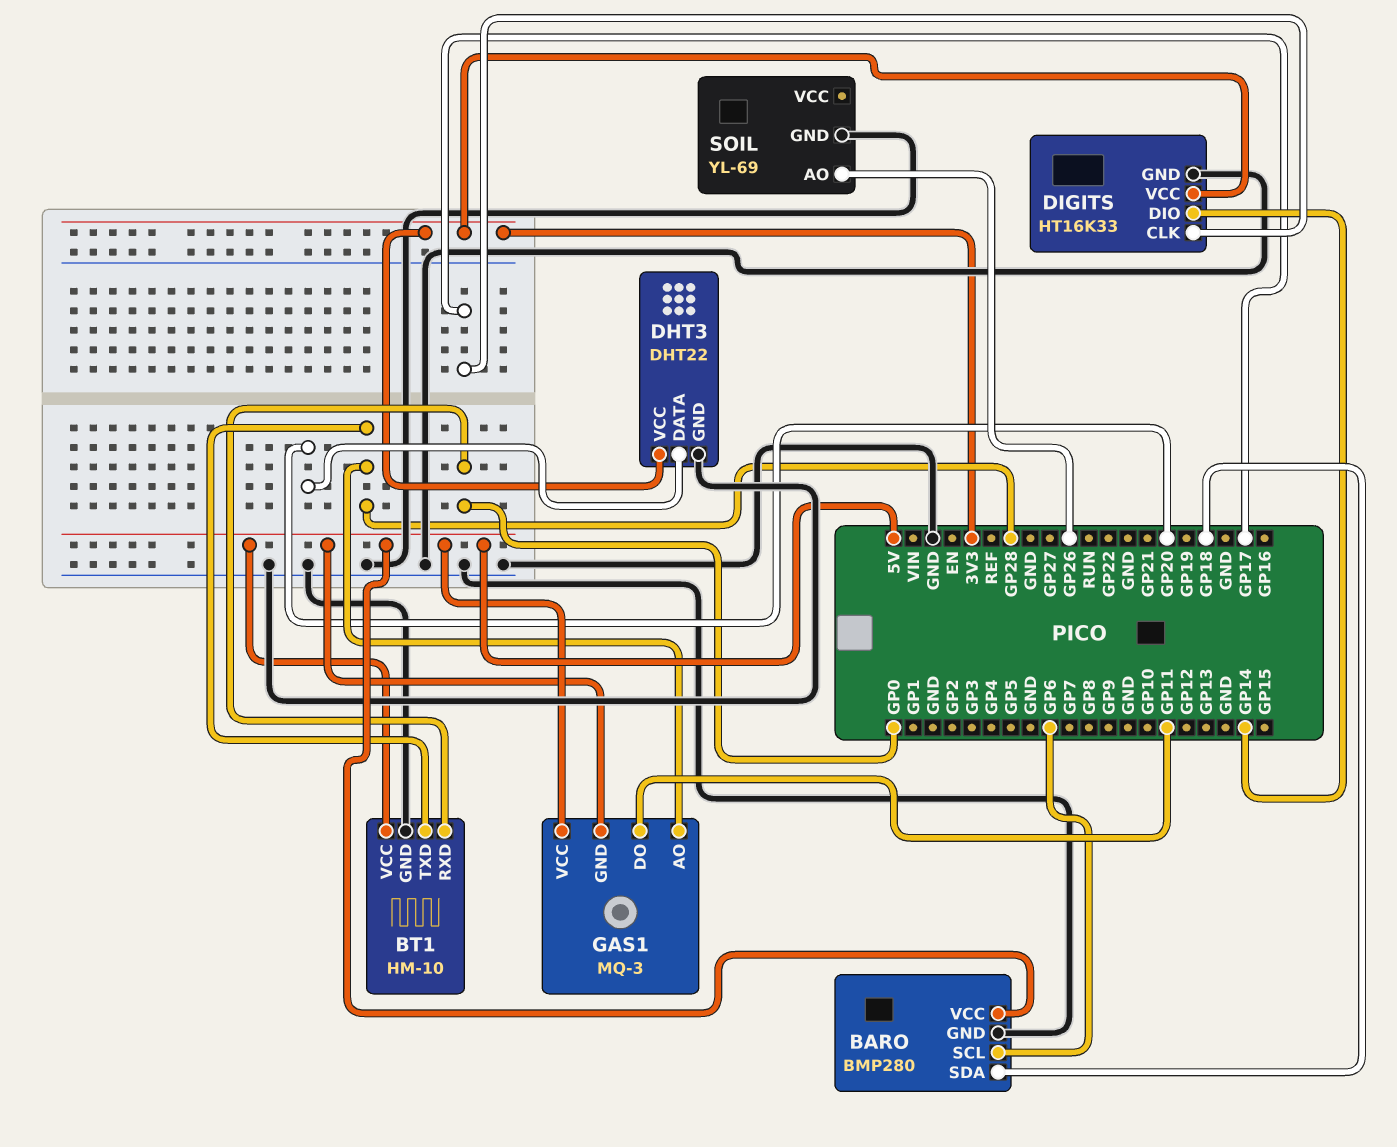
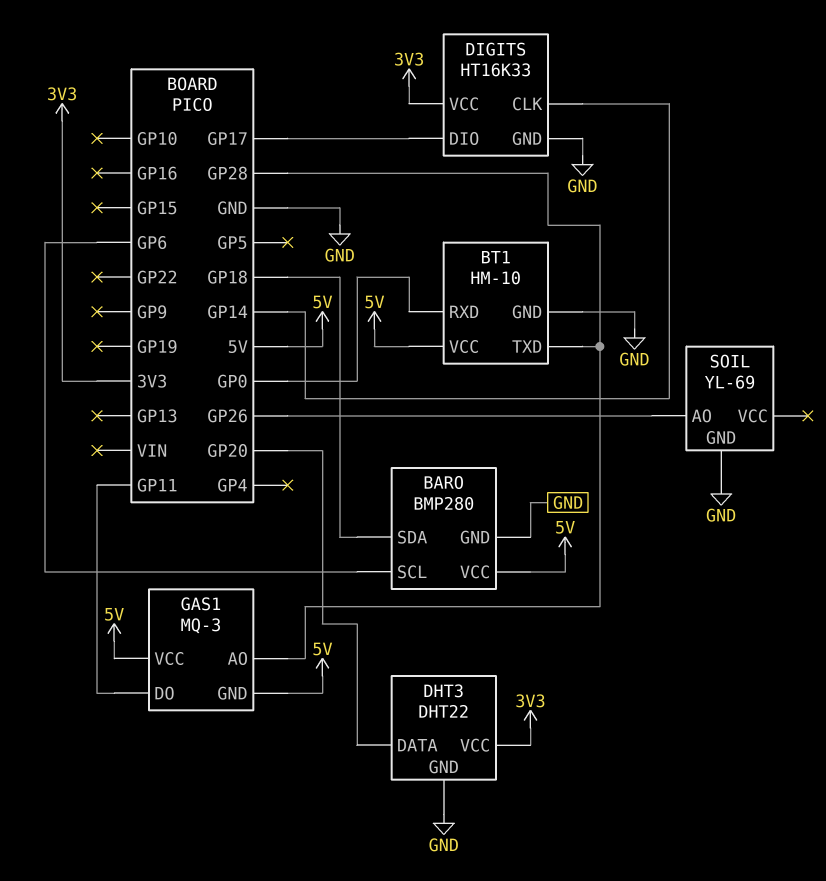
DIGITS pin CLK: GP17 -> GP14
DIGITS pin DIO: GP14 -> GP17

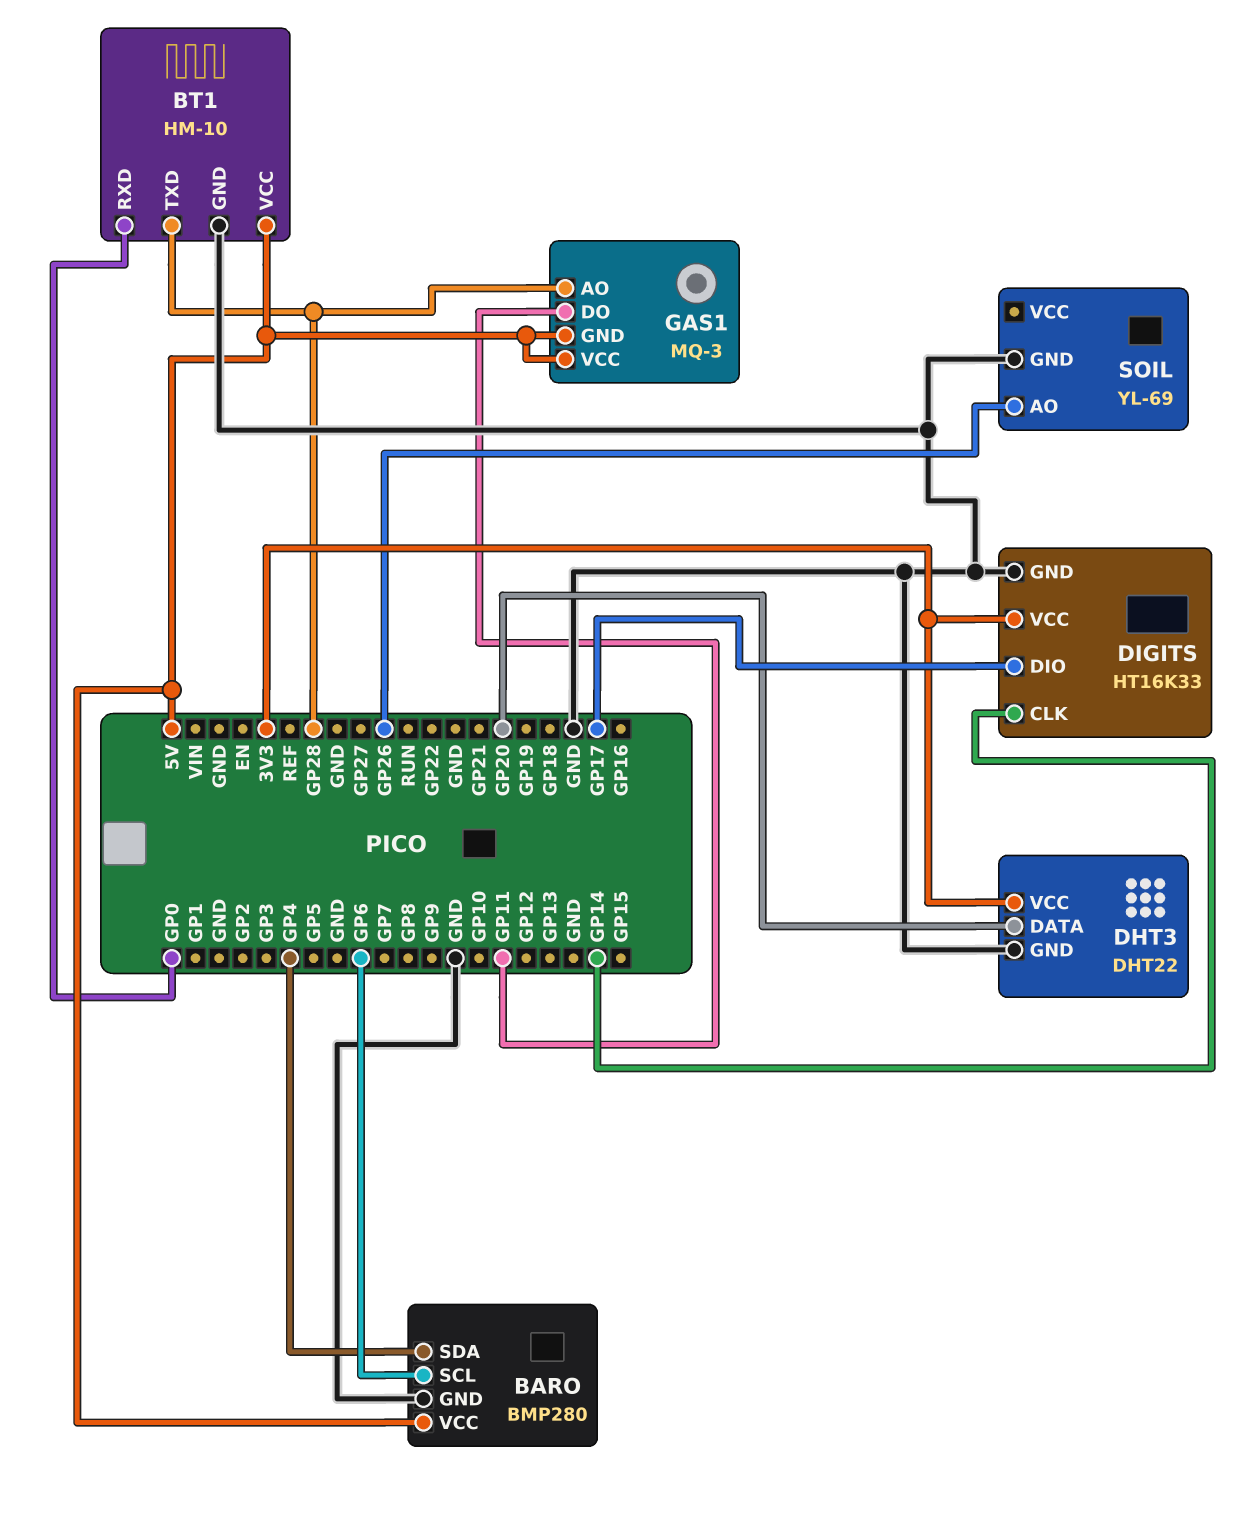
BARO pin SDA: GP18 -> GP4

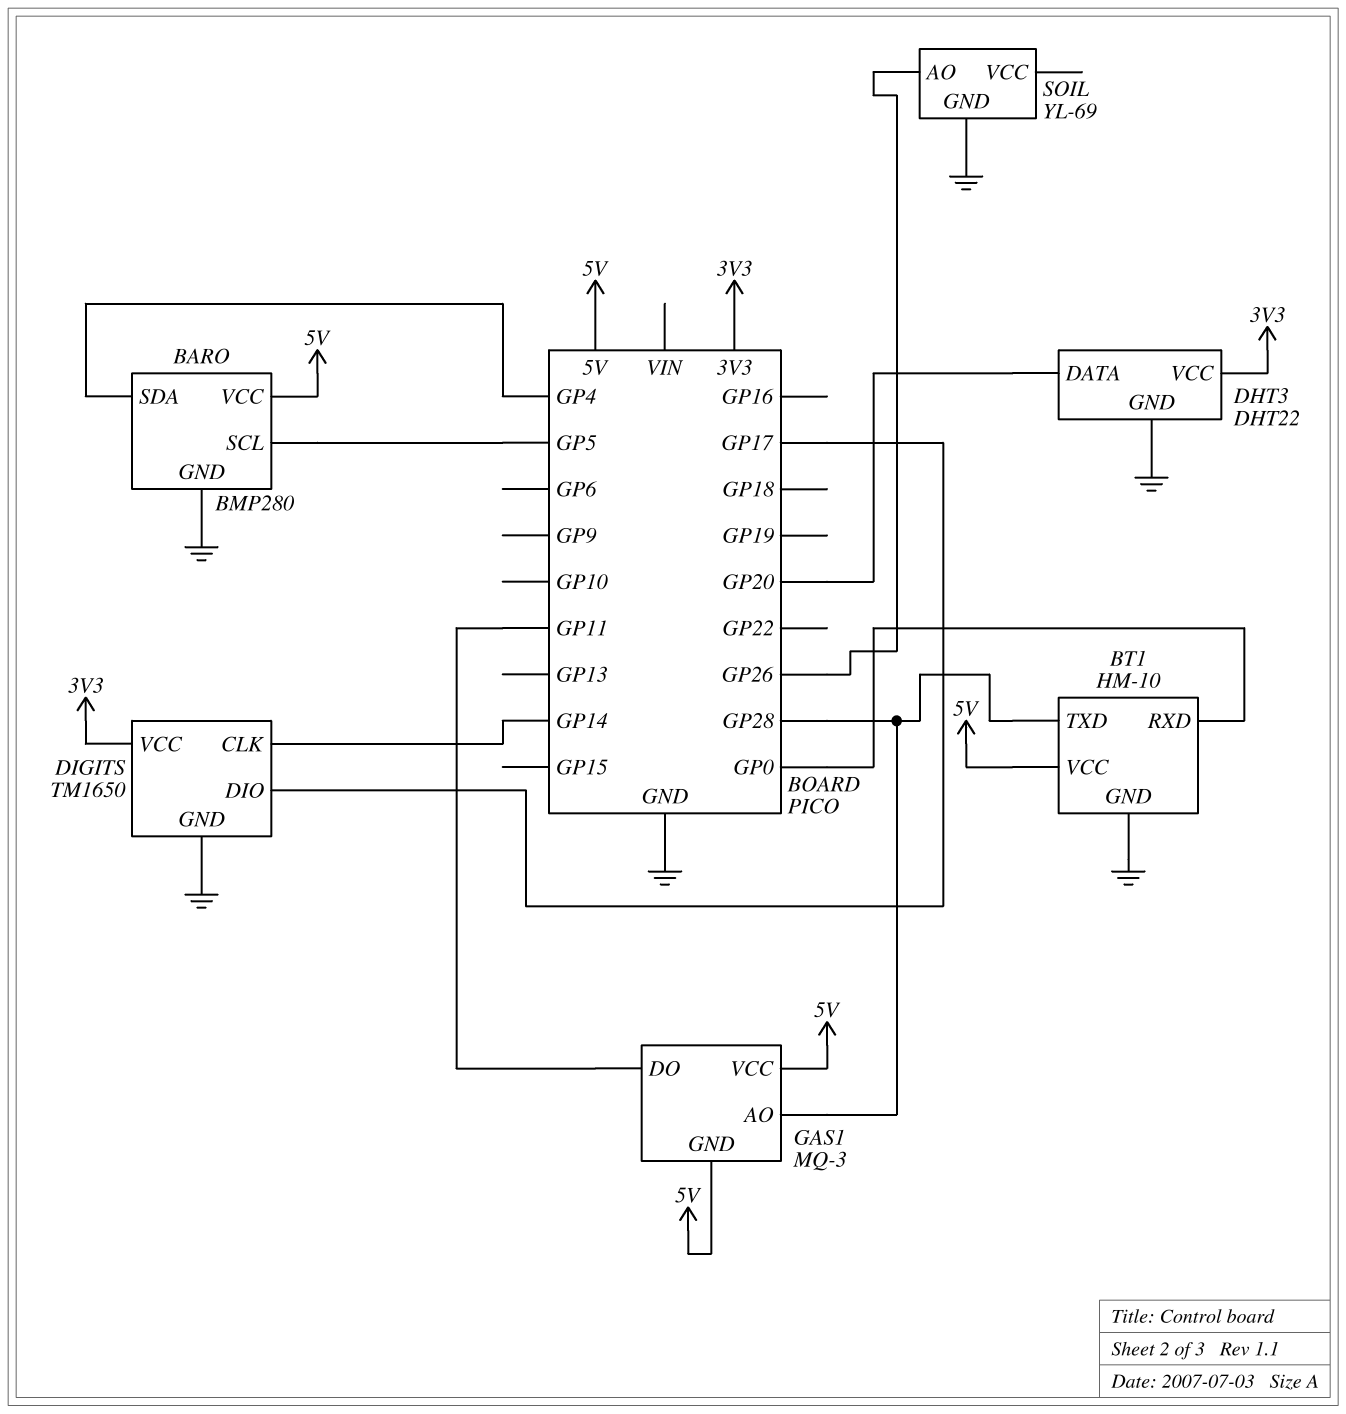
BARO pin SCL: GP6 -> GP5
DIGITS: HT16K33 -> TM1650

